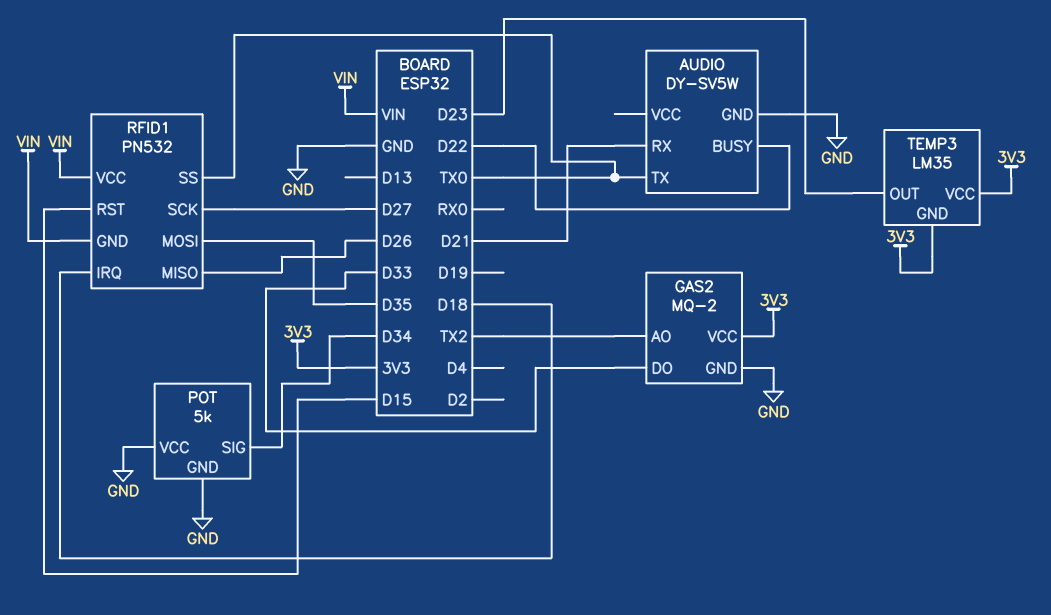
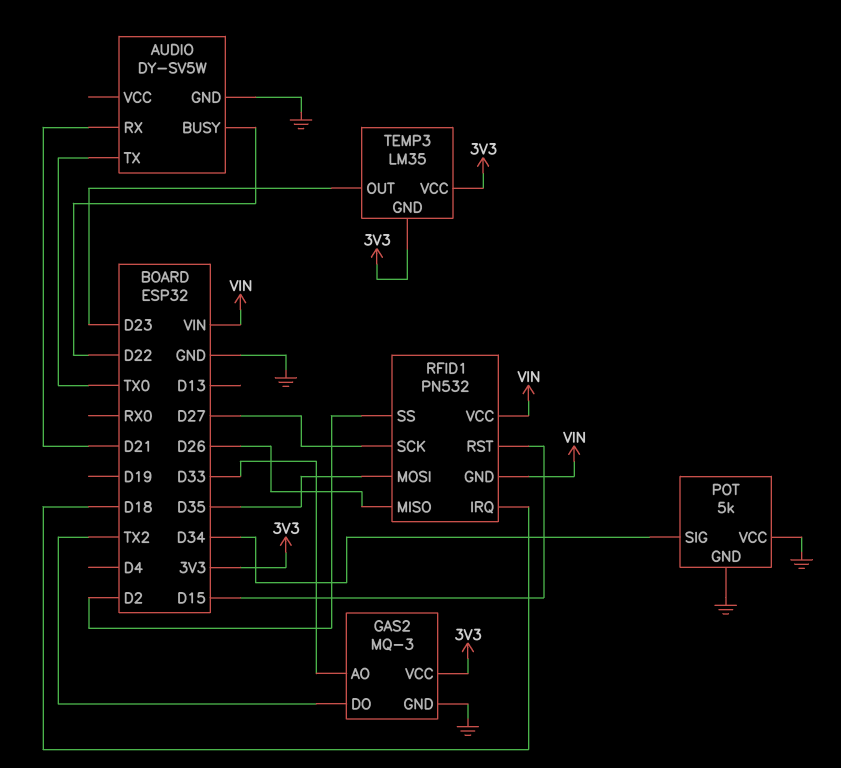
GAS2: MQ-2 -> MQ-3
GAS2 pin AO: TX2 -> D33
GAS2 pin DO: D33 -> TX2
RFID1 pin SS: TX0 -> D2

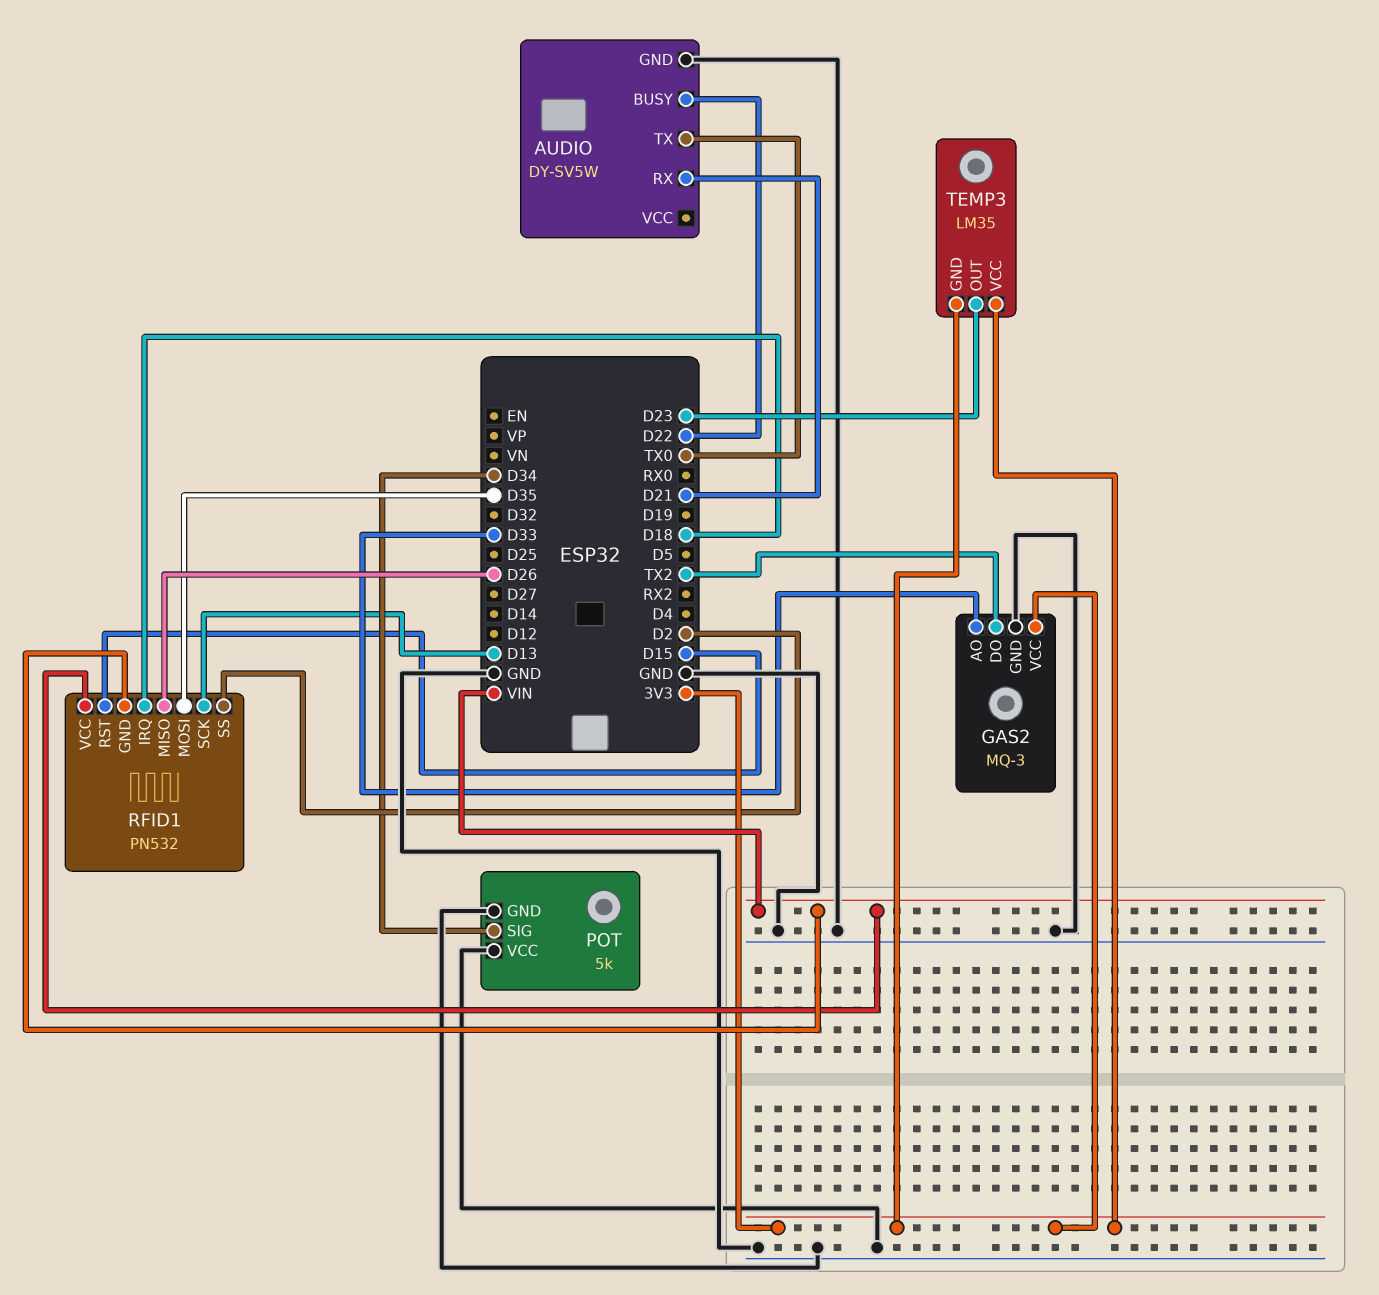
RFID1 pin SCK: D27 -> D13

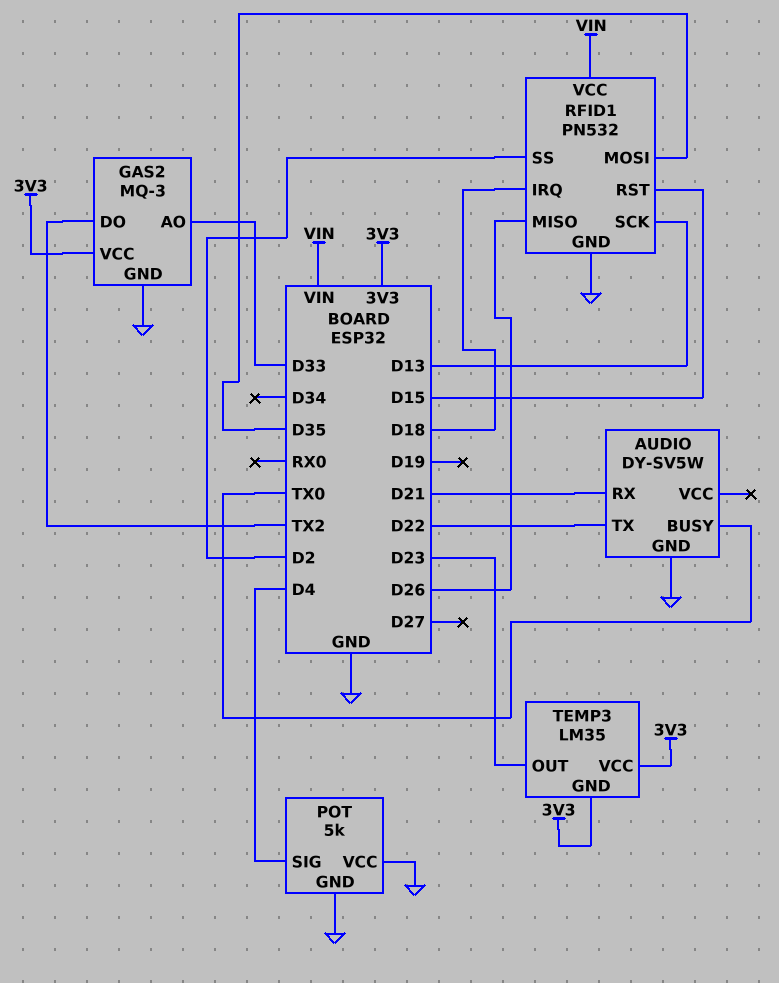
AUDIO pin BUSY: D22 -> TX0
AUDIO pin TX: TX0 -> D22
POT pin SIG: D34 -> D4
RFID1 pin GND: VIN -> GND

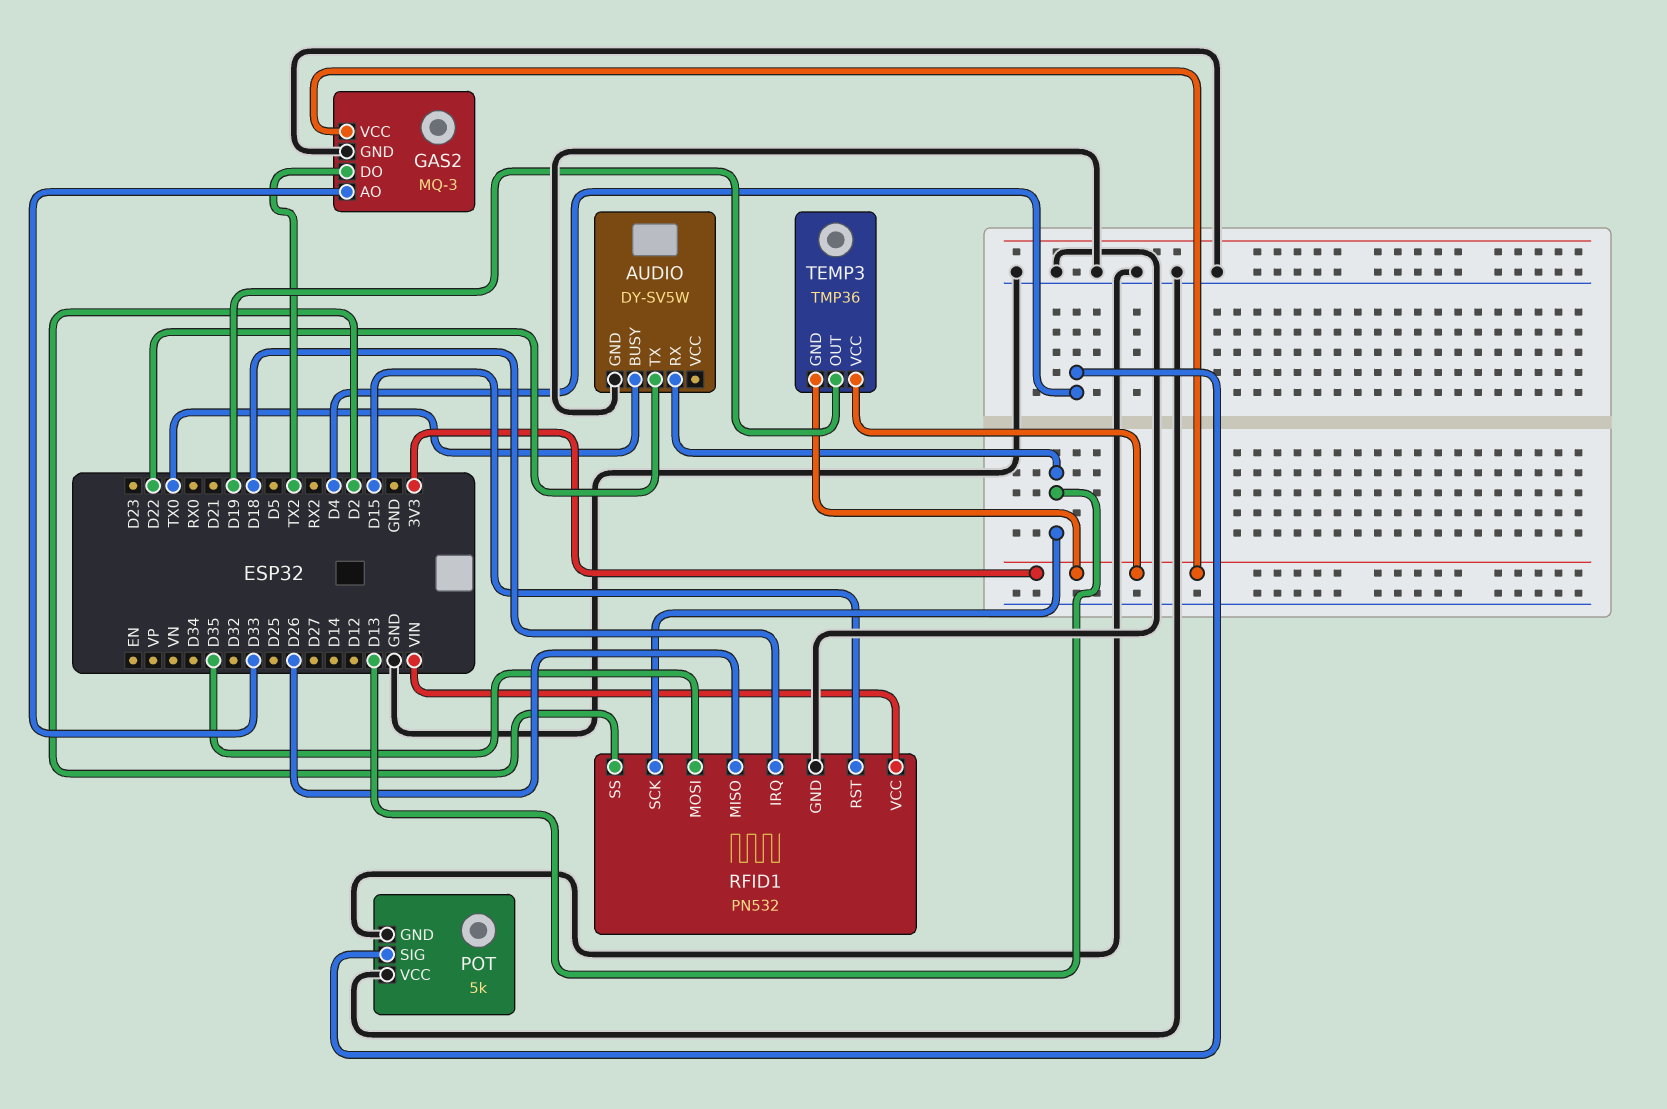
AUDIO pin RX: D21 -> D13
TEMP3: LM35 -> TMP36
TEMP3 pin OUT: D23 -> D19

